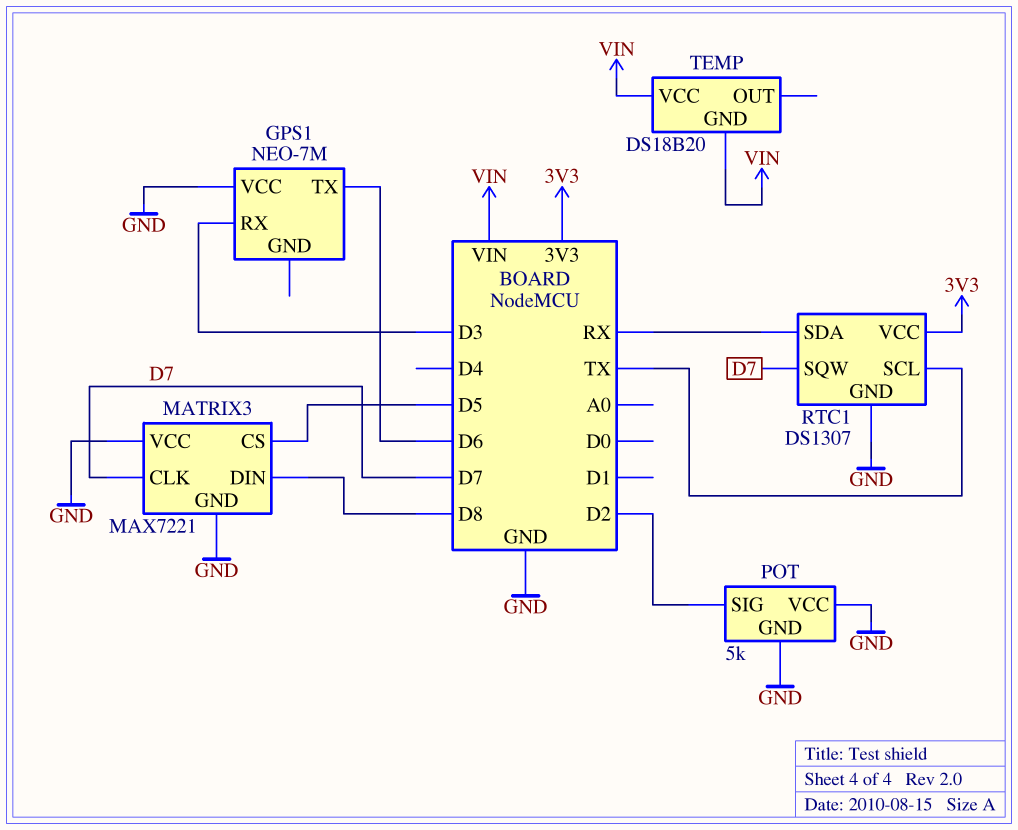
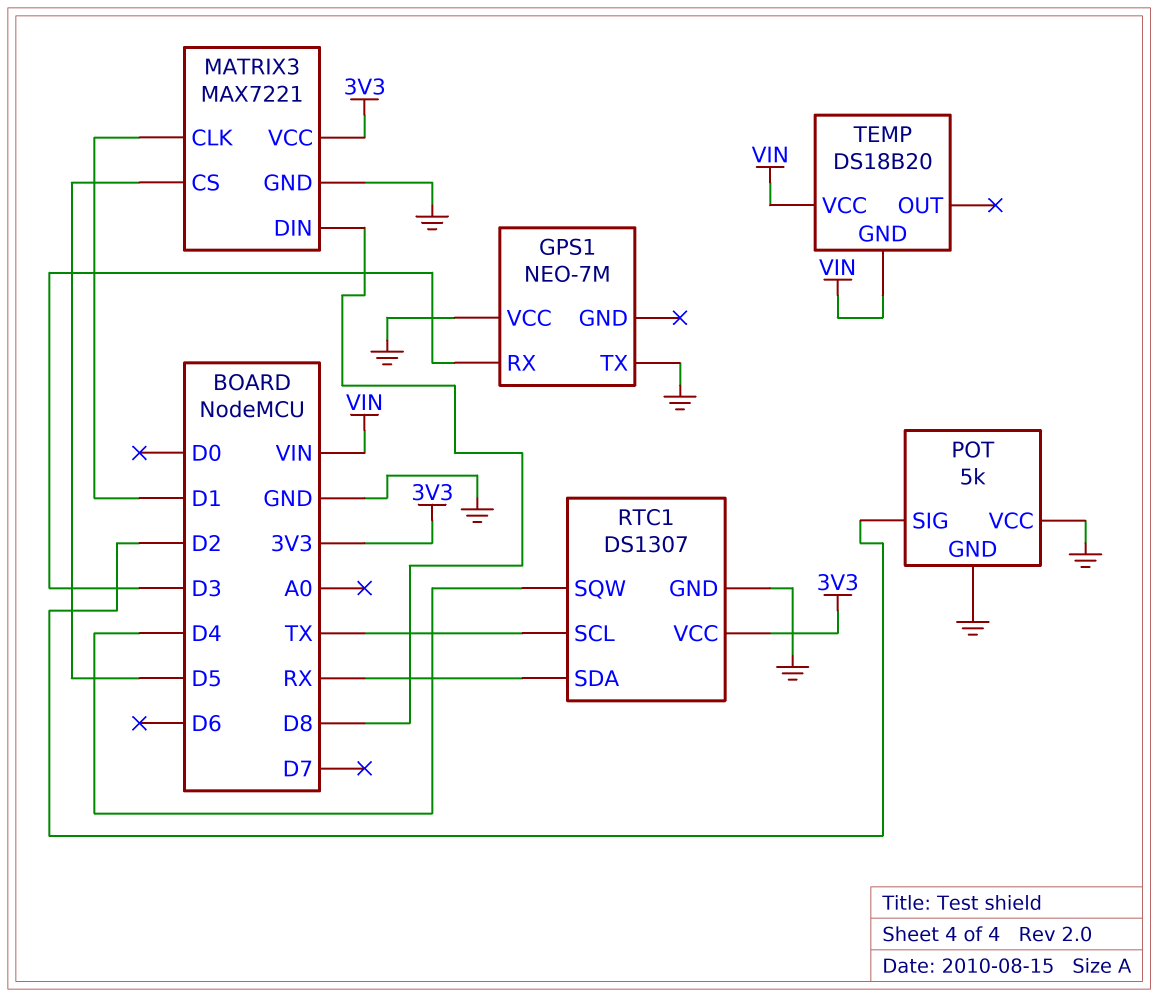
GPS1 pin TX: D6 -> GND
MATRIX3 pin CLK: D7 -> D1
MATRIX3 pin VCC: GND -> 3V3
RTC1 pin SQW: D7 -> D4

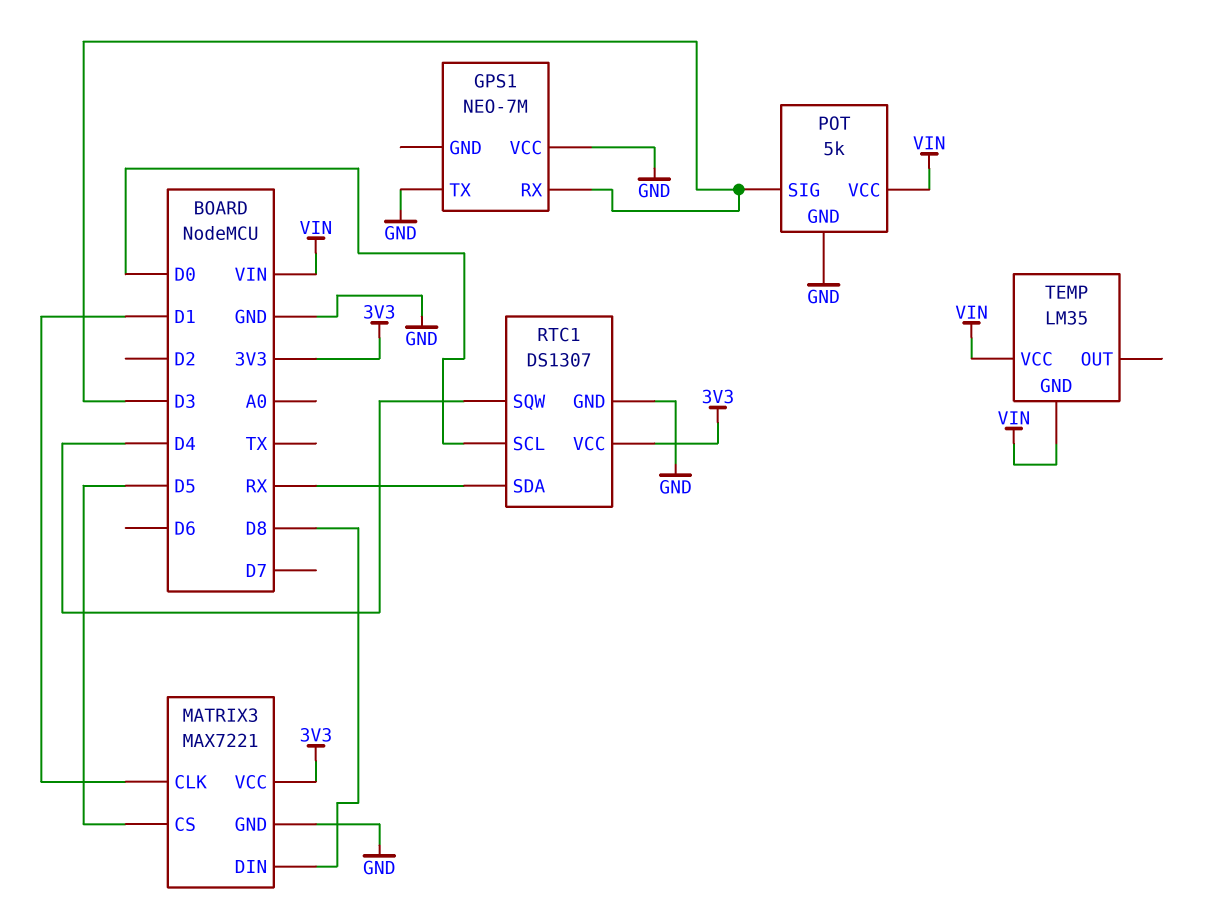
POT pin SIG: D2 -> D3
POT pin VCC: GND -> VIN
RTC1 pin SCL: TX -> D0
TEMP: DS18B20 -> LM35

